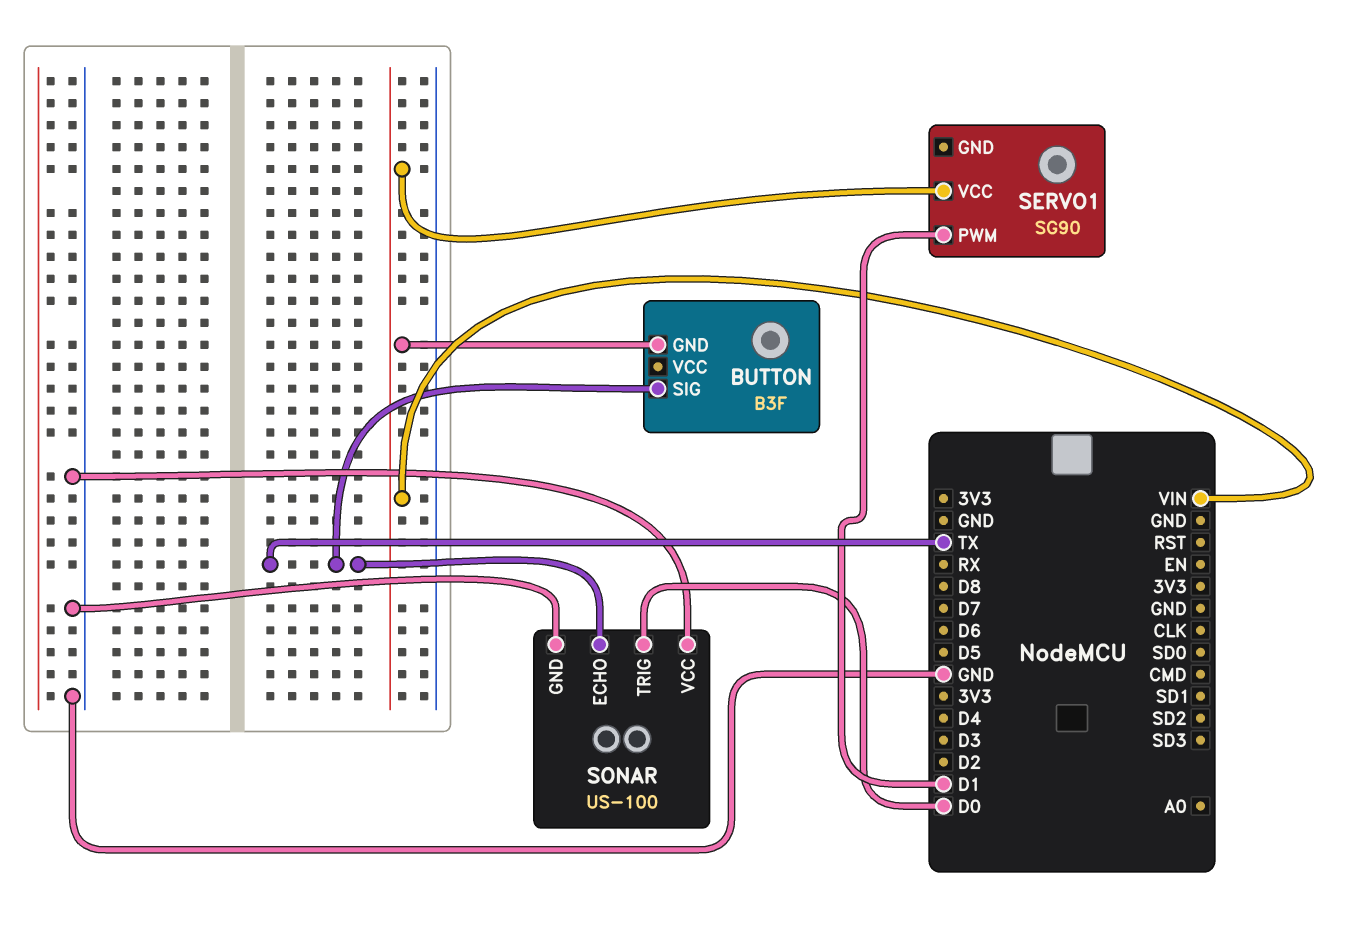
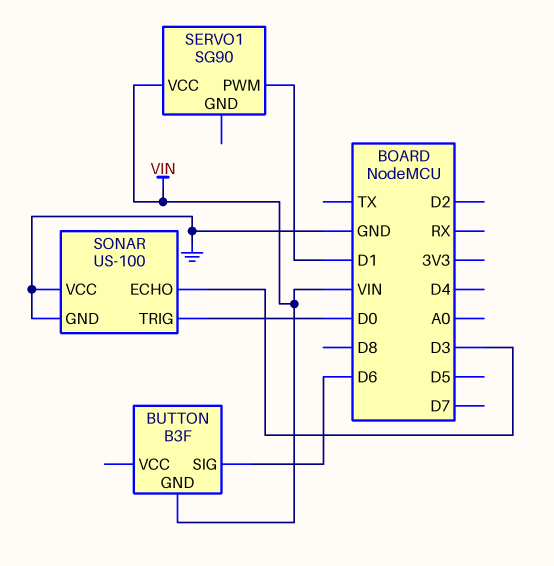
BUTTON pin SIG: TX -> D6
SONAR pin ECHO: TX -> D3

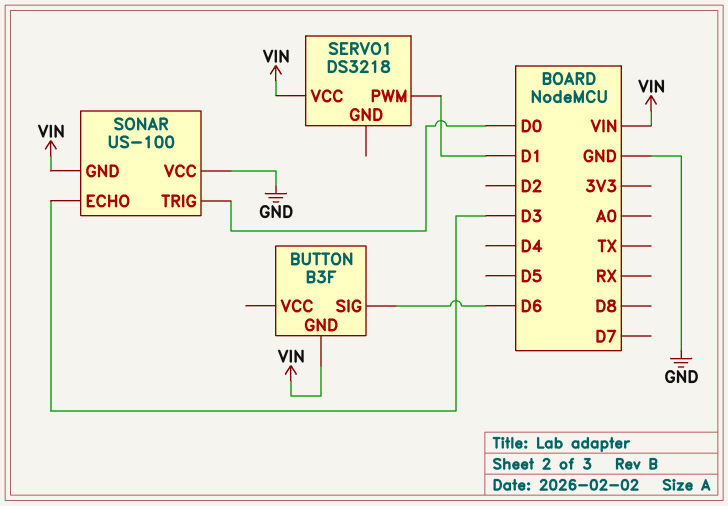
SERVO1: SG90 -> DS3218
SONAR pin GND: GND -> VIN

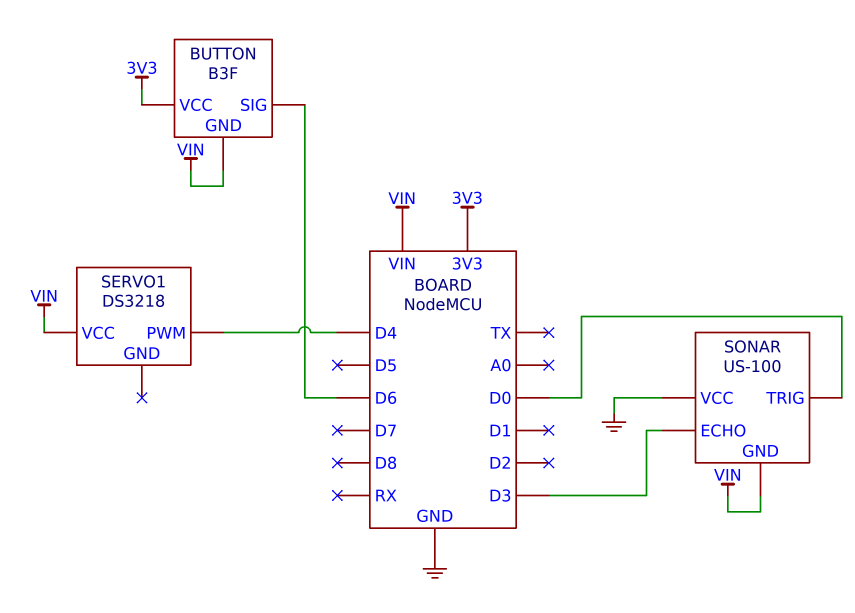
BUTTON pin VCC: none -> 3V3
SERVO1 pin PWM: D1 -> D4

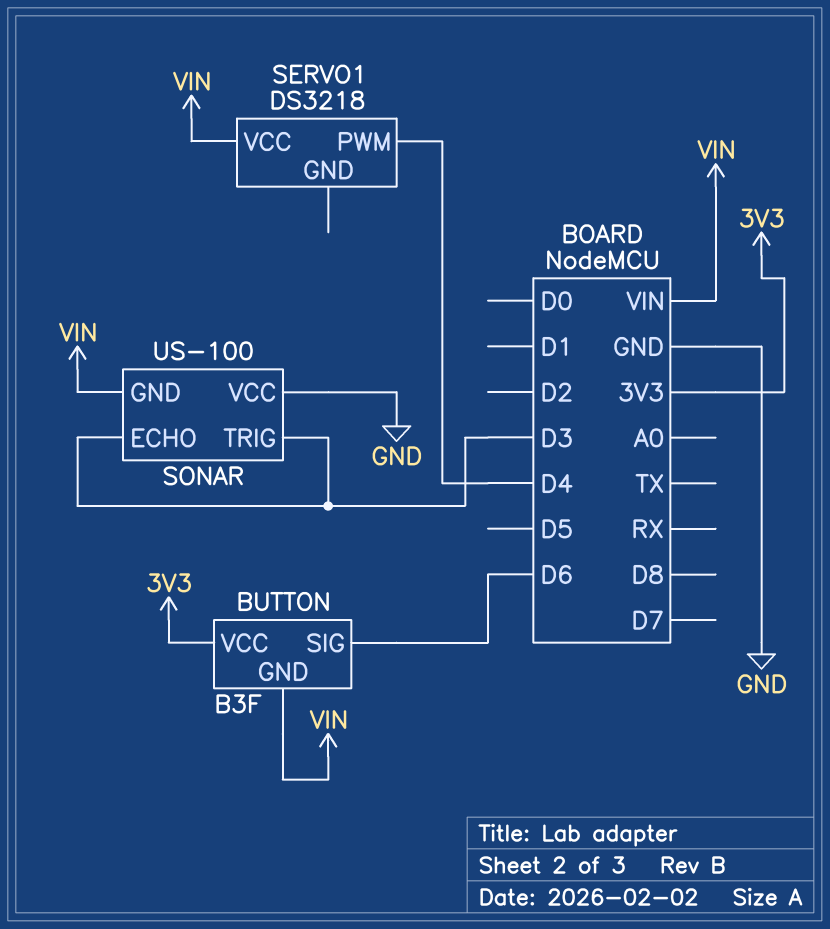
SONAR pin TRIG: D0 -> D3

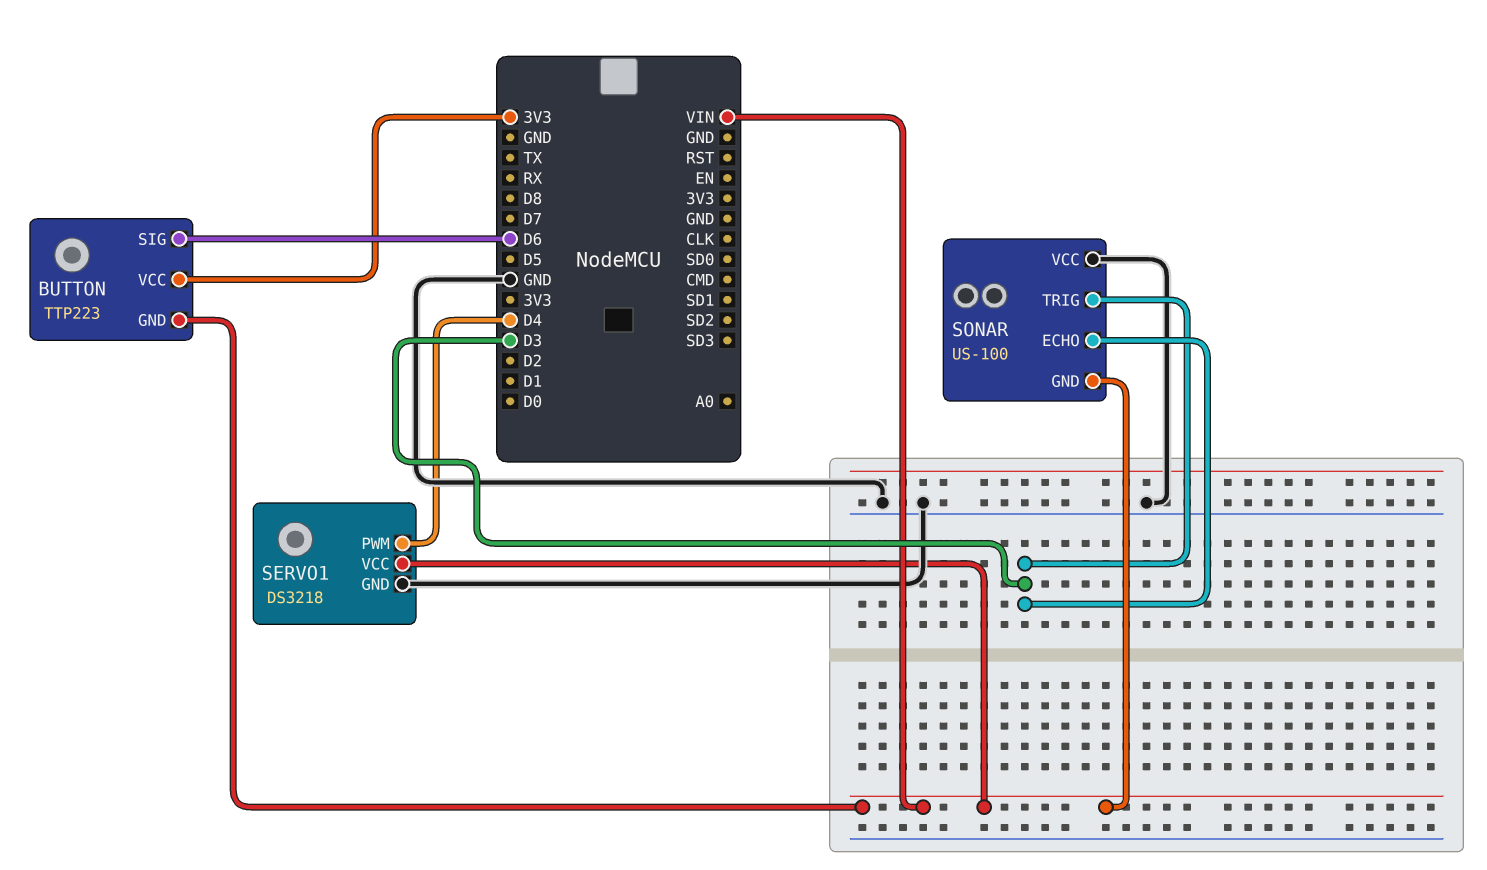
BUTTON: B3F -> TTP223
SERVO1 pin GND: none -> GND

